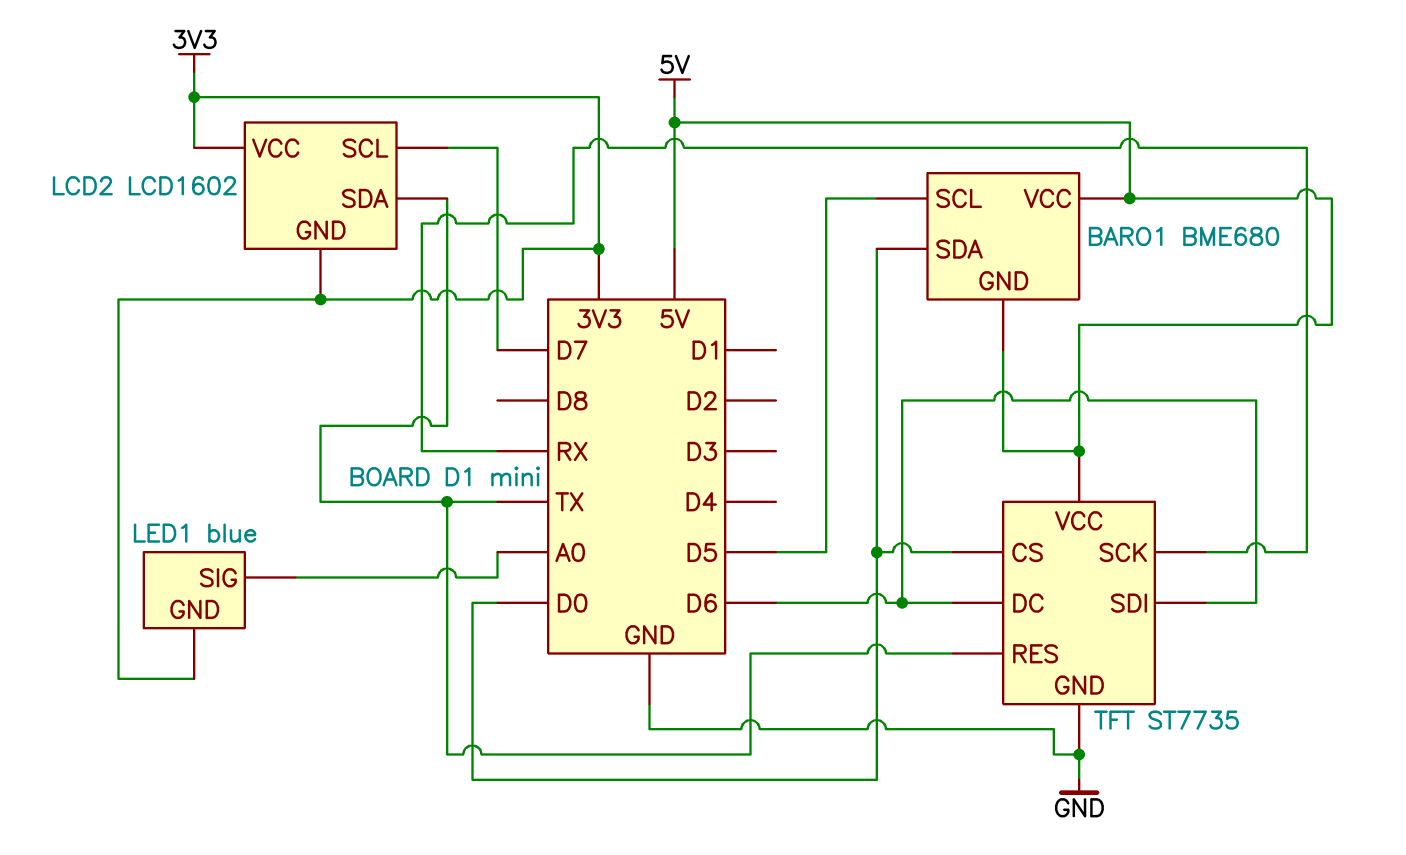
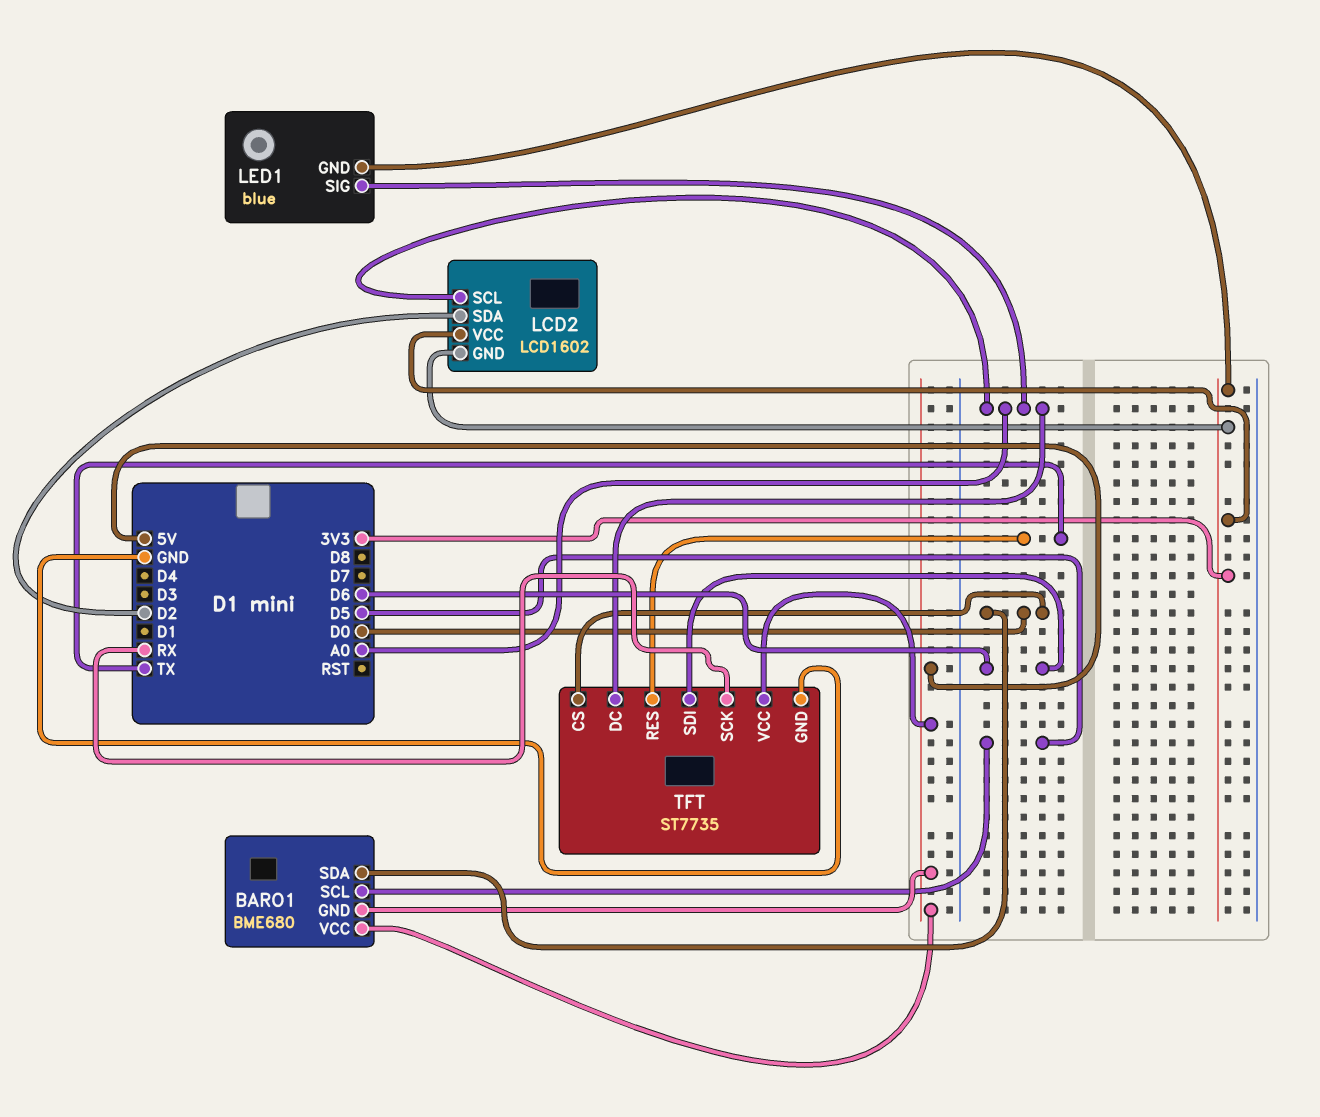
LCD2 pin SCL: D7 -> A0
LCD2 pin SDA: TX -> D2
TFT pin DC: D6 -> A0

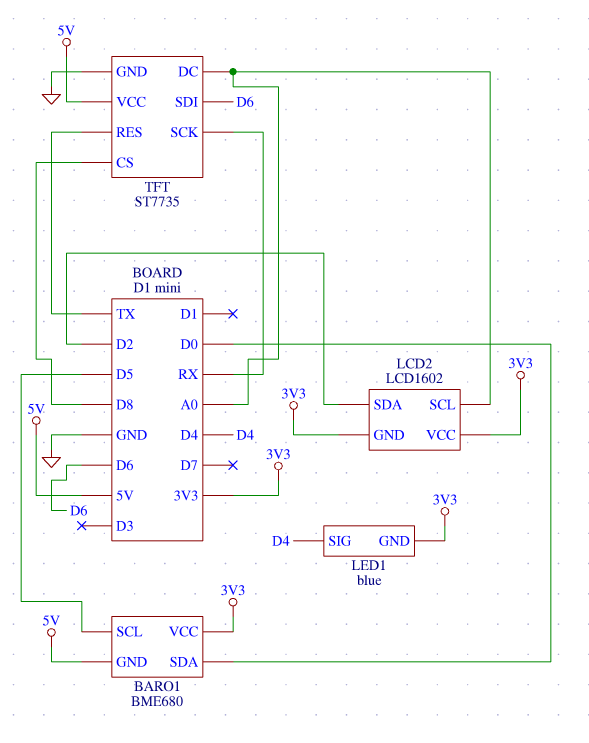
BARO1 pin VCC: 5V -> 3V3
LED1 pin SIG: A0 -> D4
TFT pin CS: D0 -> D8

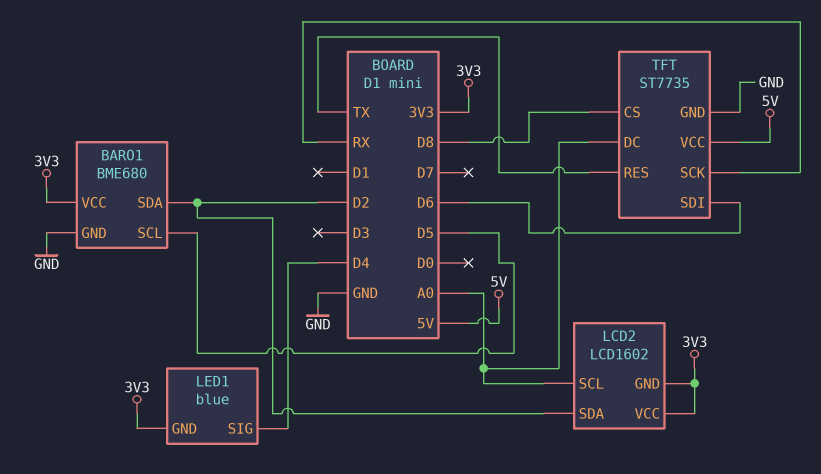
BARO1 pin GND: 5V -> GND
BARO1 pin SDA: D0 -> D2

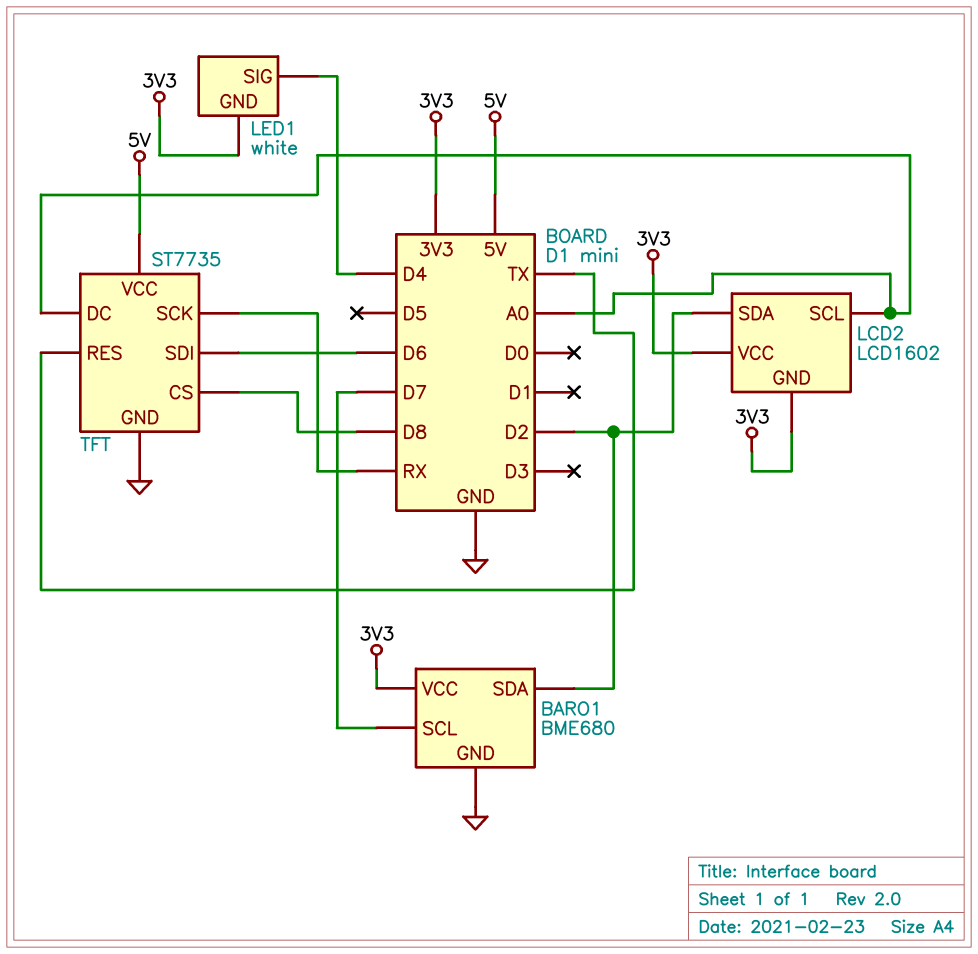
BARO1 pin SCL: D5 -> D7
LED1: blue -> white

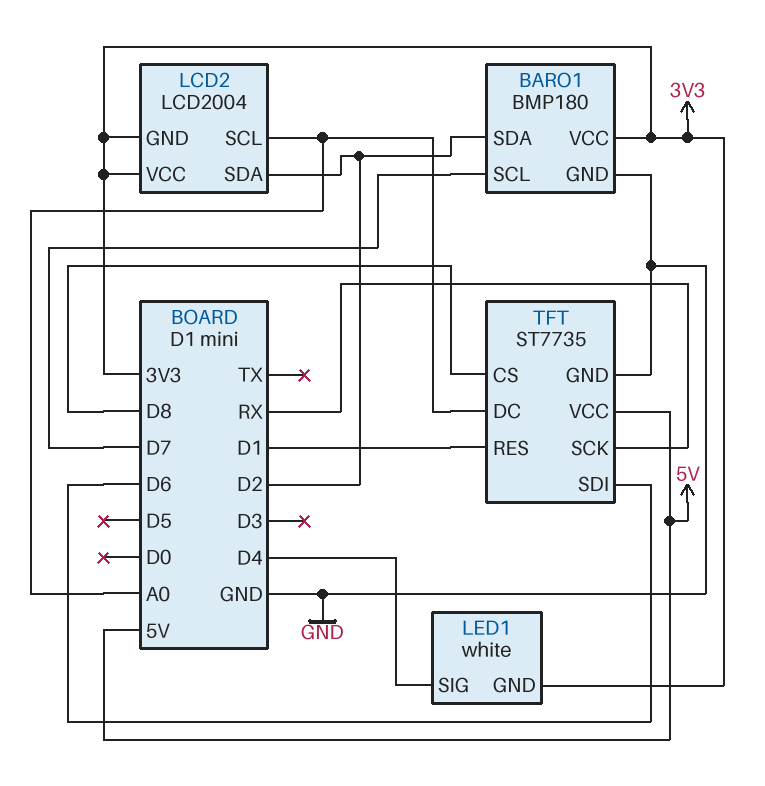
BARO1: BME680 -> BMP180
LCD2: LCD1602 -> LCD2004
TFT pin RES: TX -> D1

